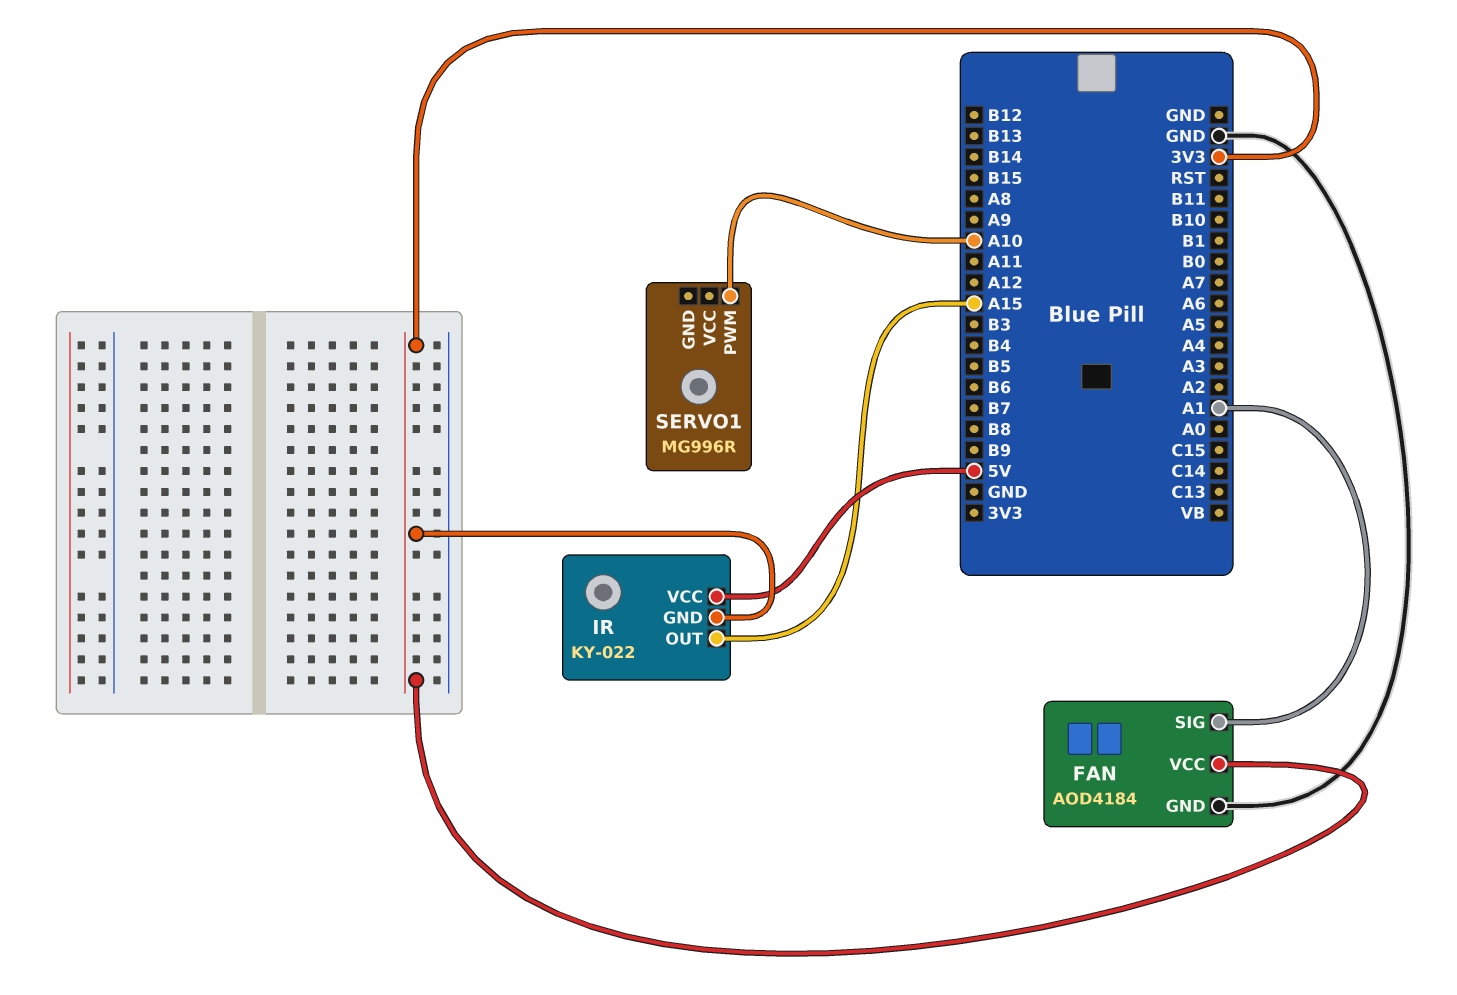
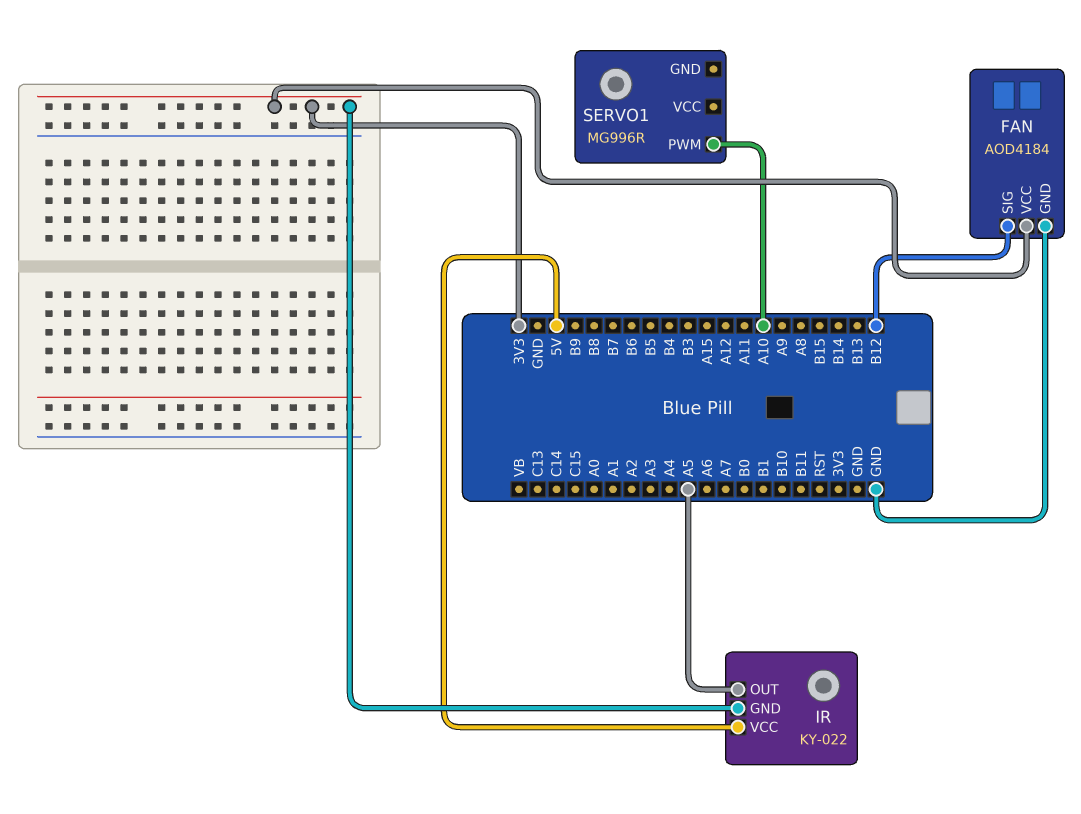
FAN pin SIG: A1 -> B12
IR pin OUT: A15 -> A5

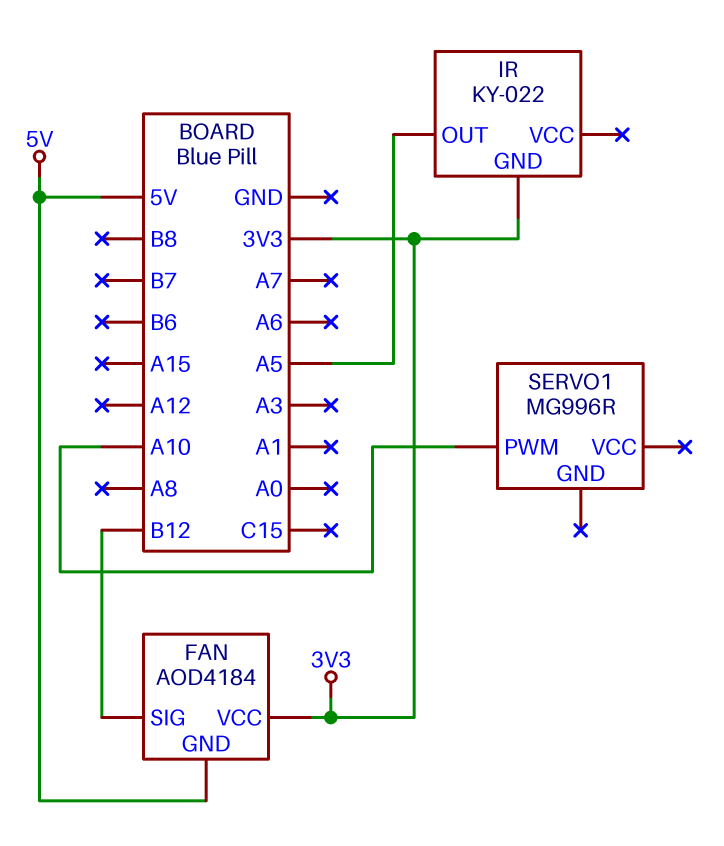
FAN pin GND: GND -> 5V
IR pin VCC: 5V -> none

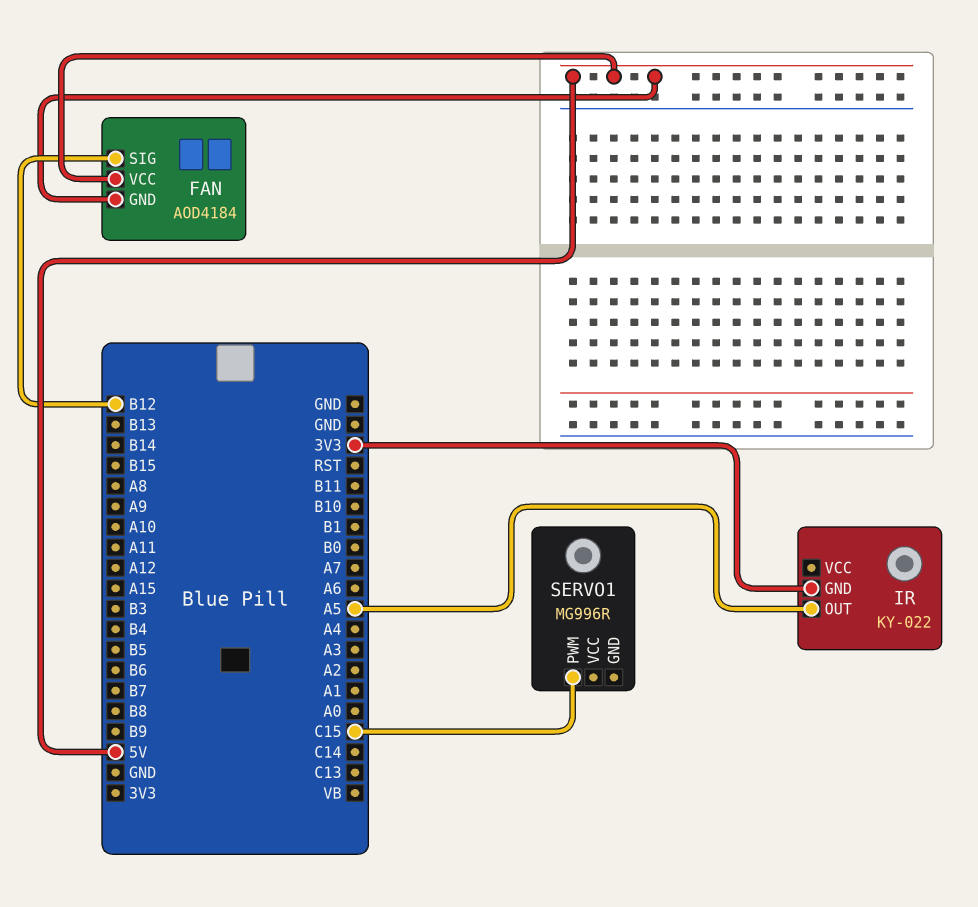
FAN pin VCC: 3V3 -> 5V
SERVO1 pin PWM: A10 -> C15

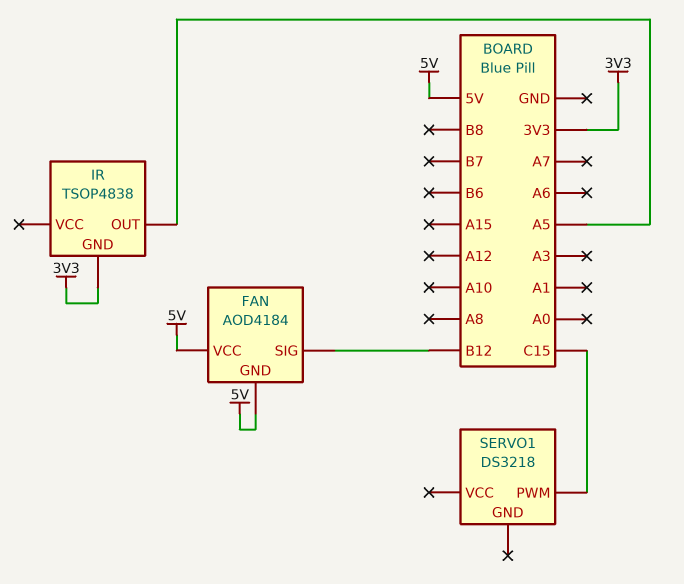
IR: KY-022 -> TSOP4838
SERVO1: MG996R -> DS3218

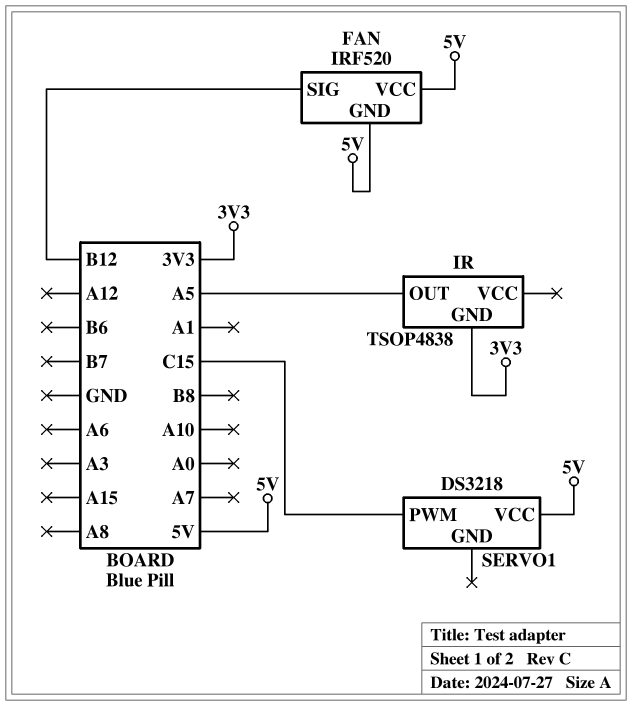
FAN: AOD4184 -> IRF520
SERVO1 pin VCC: none -> 5V

